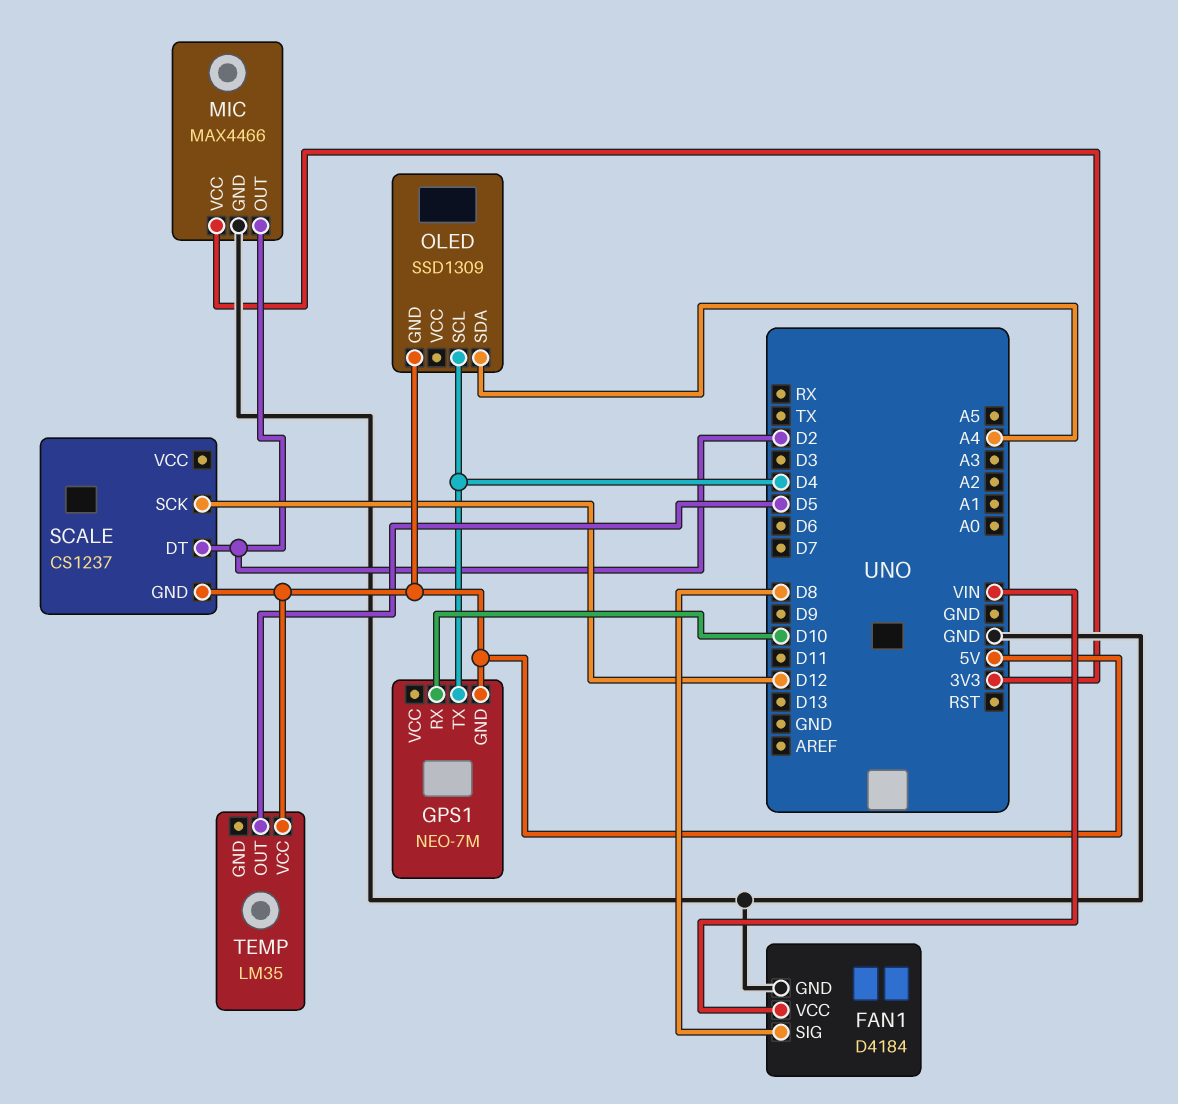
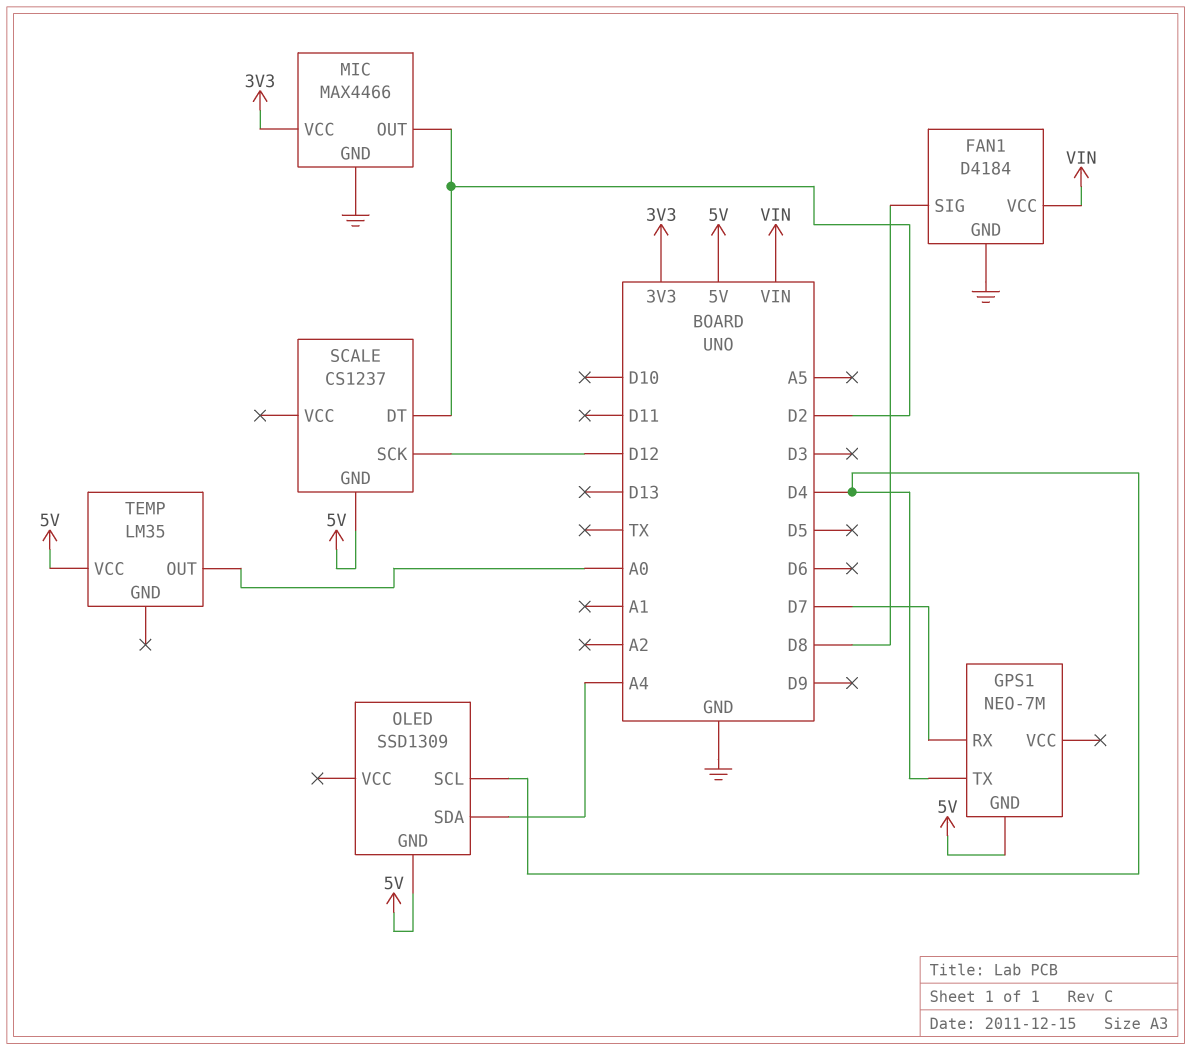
GPS1 pin RX: D10 -> D7
TEMP pin OUT: D5 -> A0

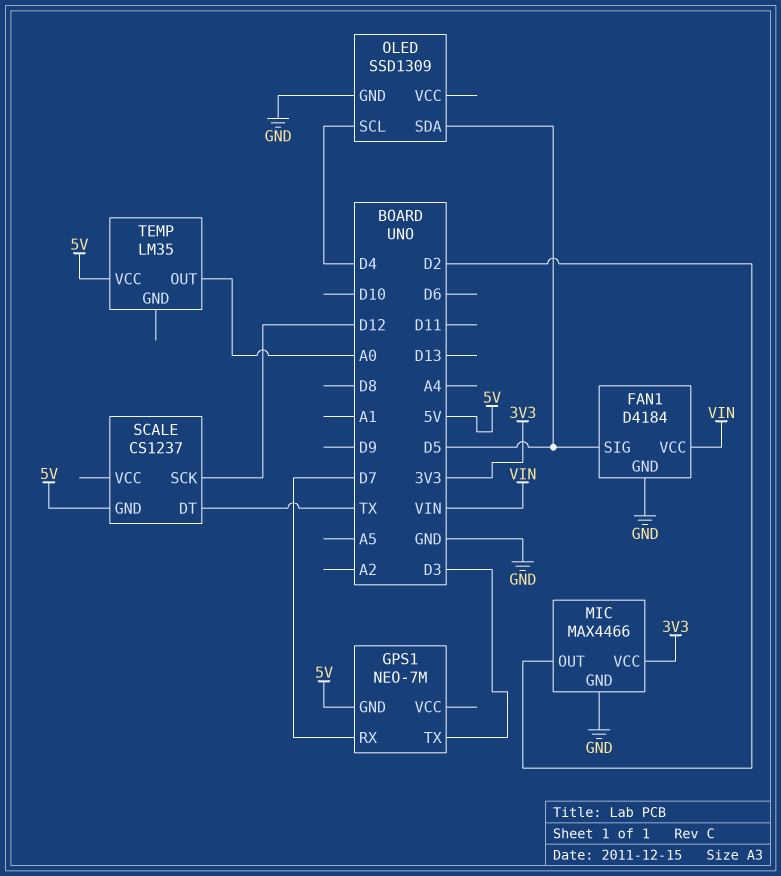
FAN1 pin SIG: D8 -> D5
GPS1 pin TX: D4 -> D3
OLED pin GND: 5V -> GND
OLED pin SDA: A4 -> D5
SCALE pin DT: D2 -> TX

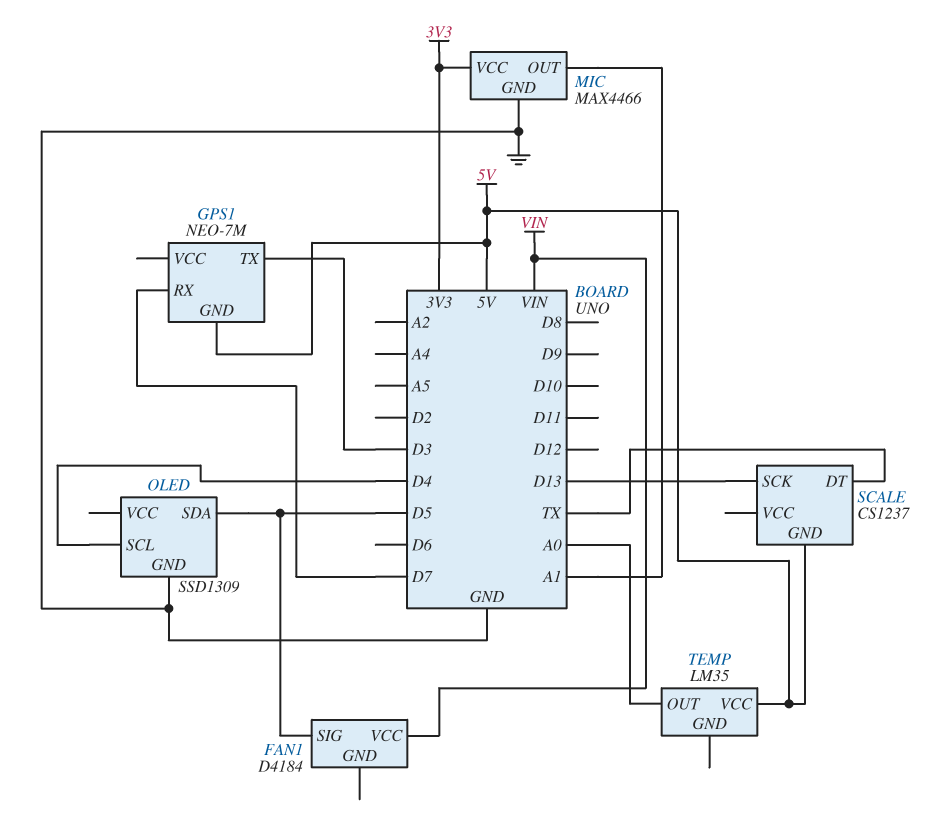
FAN1 pin GND: GND -> none
MIC pin OUT: D2 -> A1
SCALE pin SCK: D12 -> D13

